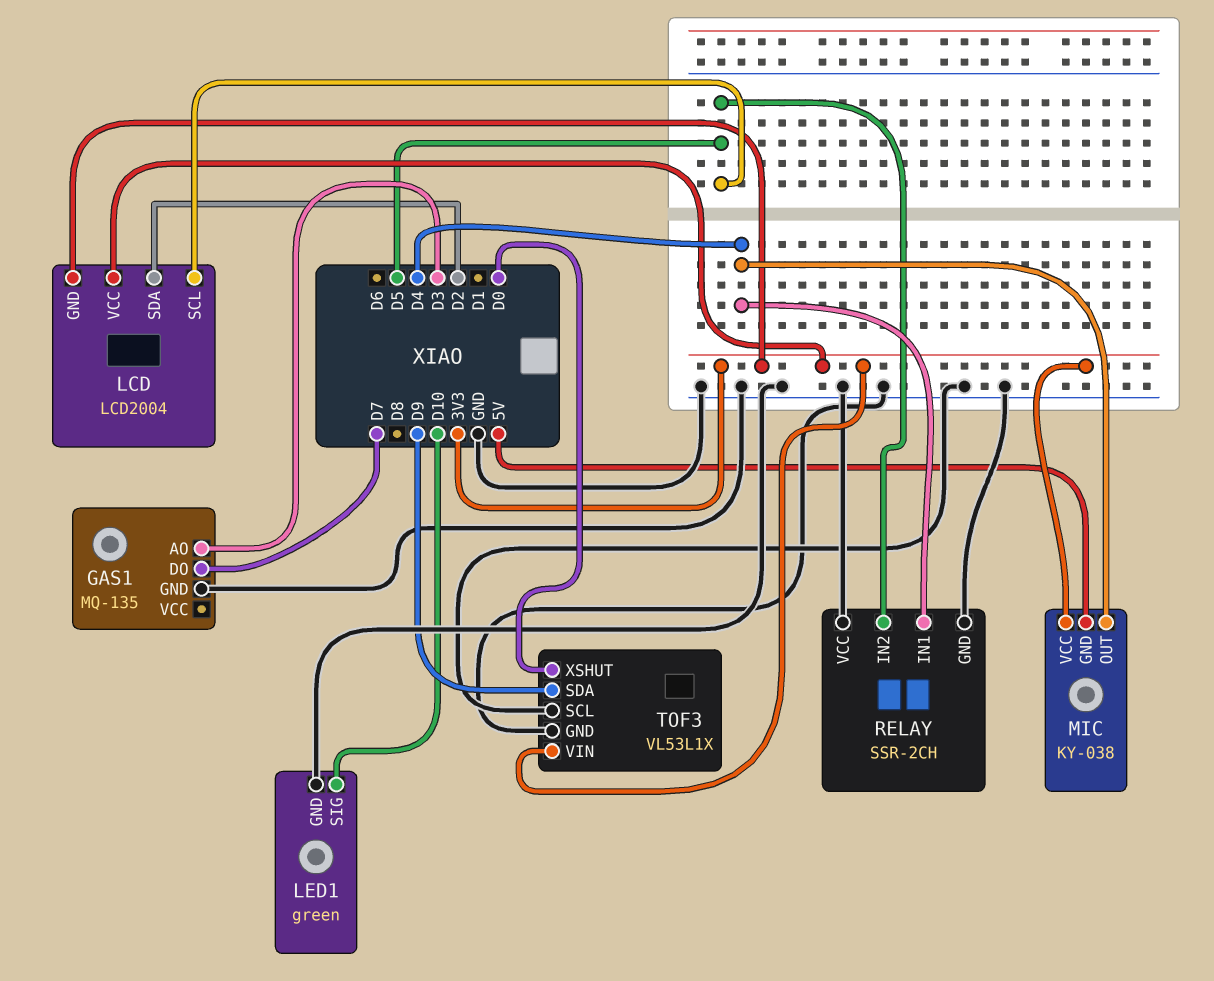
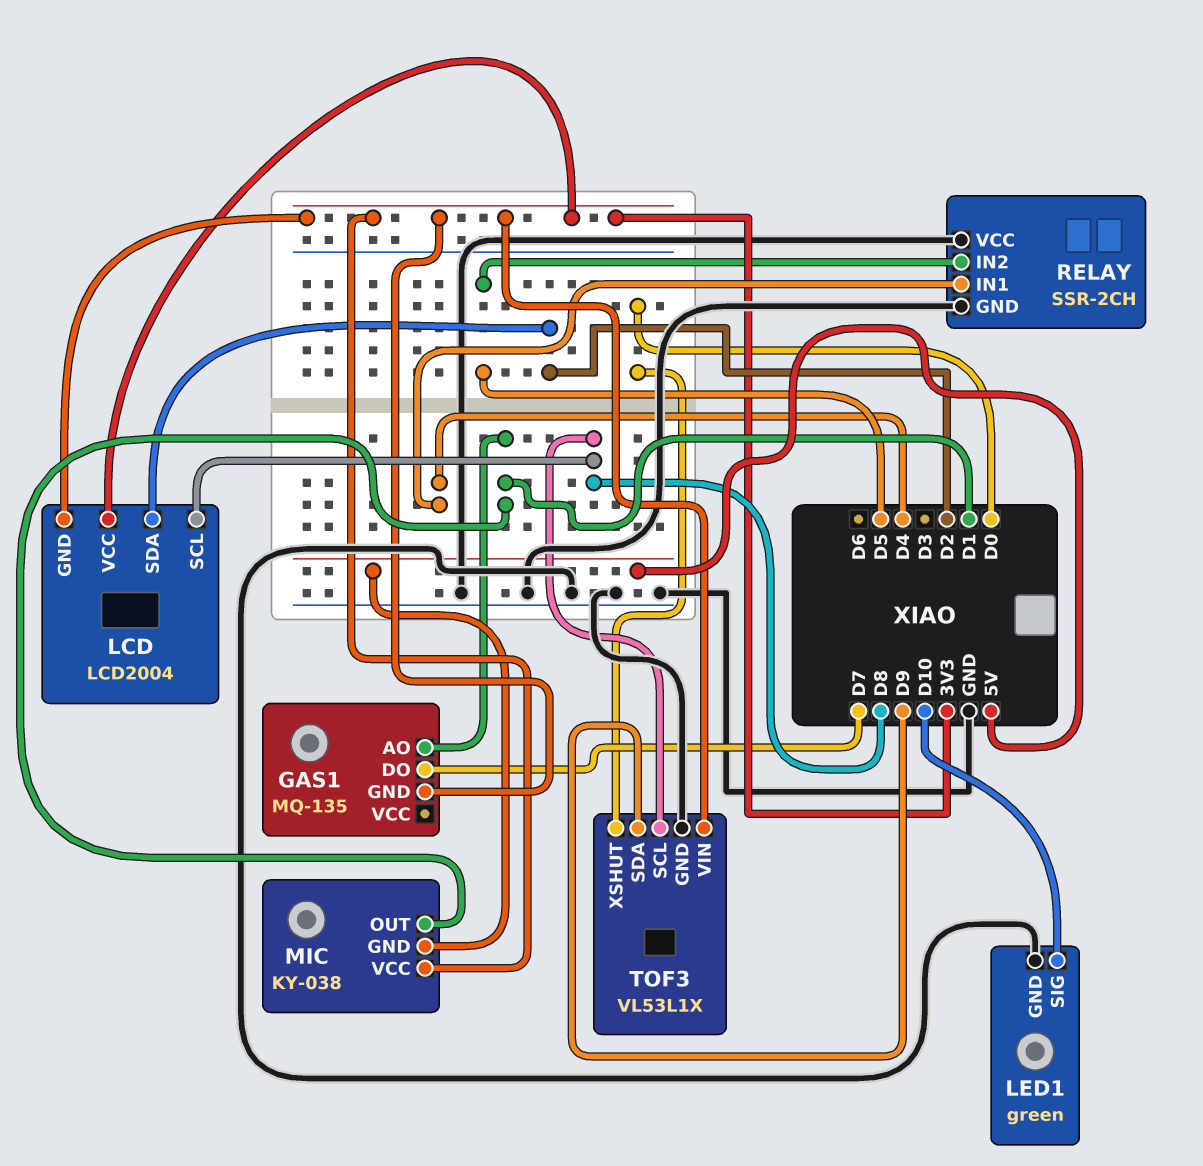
GAS1 pin AO: D3 -> D1
GAS1 pin GND: GND -> 3V3
LCD pin SCL: D5 -> D8
MIC pin OUT: D4 -> D1
TOF3 pin SCL: GND -> D8

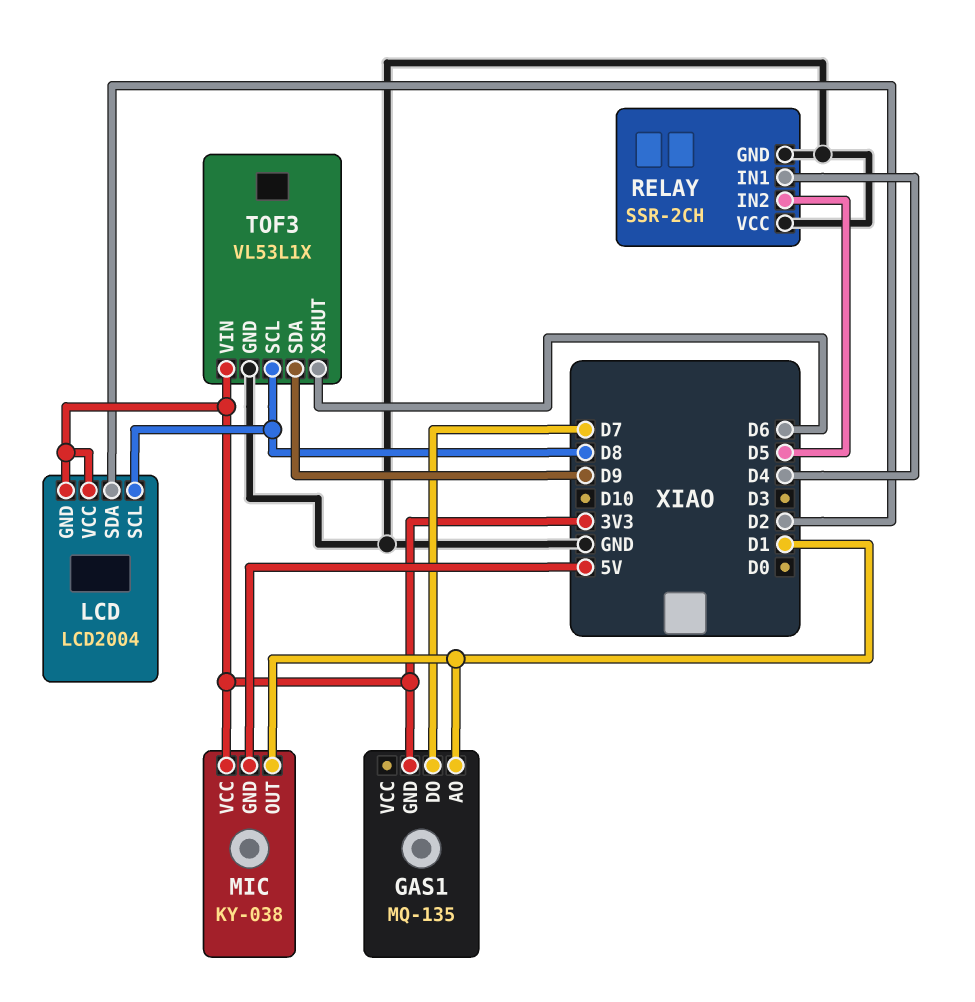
LED1: green -> none
LED1 pin GND: GND -> none
LED1 pin SIG: D10 -> none
TOF3 pin XSHUT: D0 -> D6

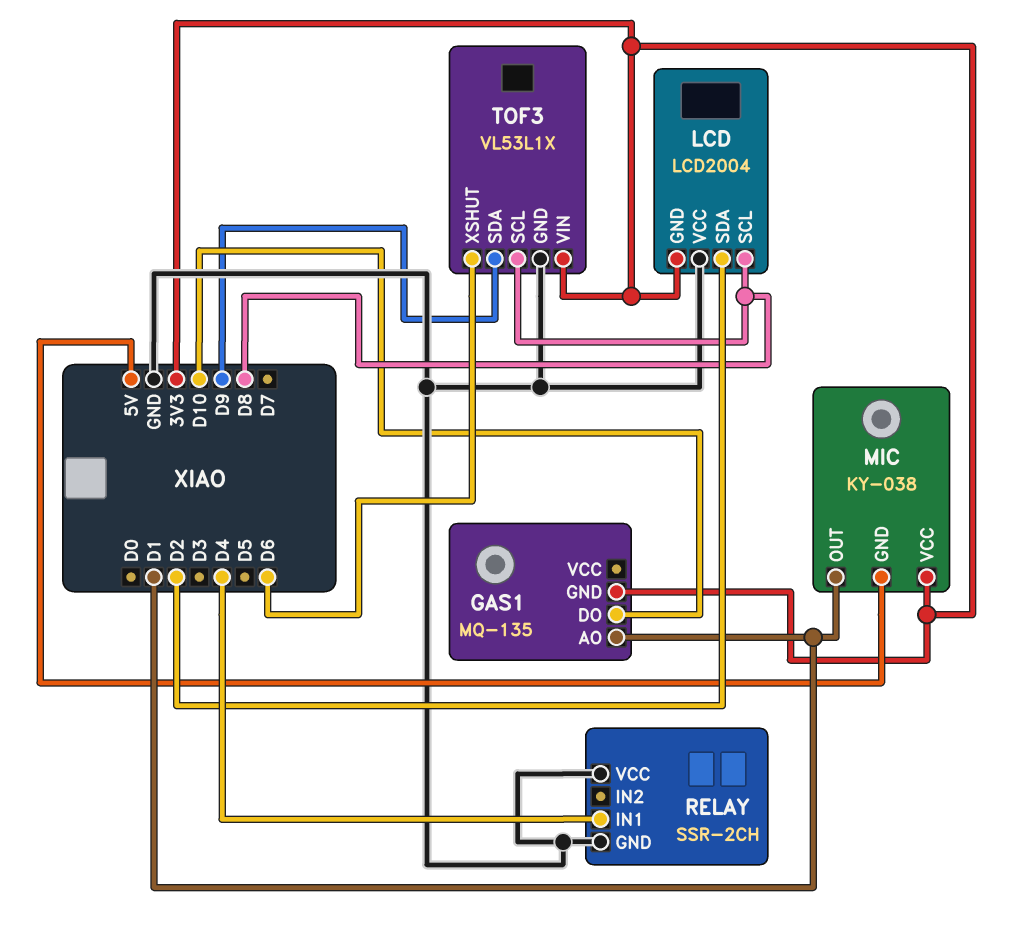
GAS1 pin DO: D7 -> D10
LCD pin VCC: 3V3 -> GND
RELAY pin IN2: D5 -> none

